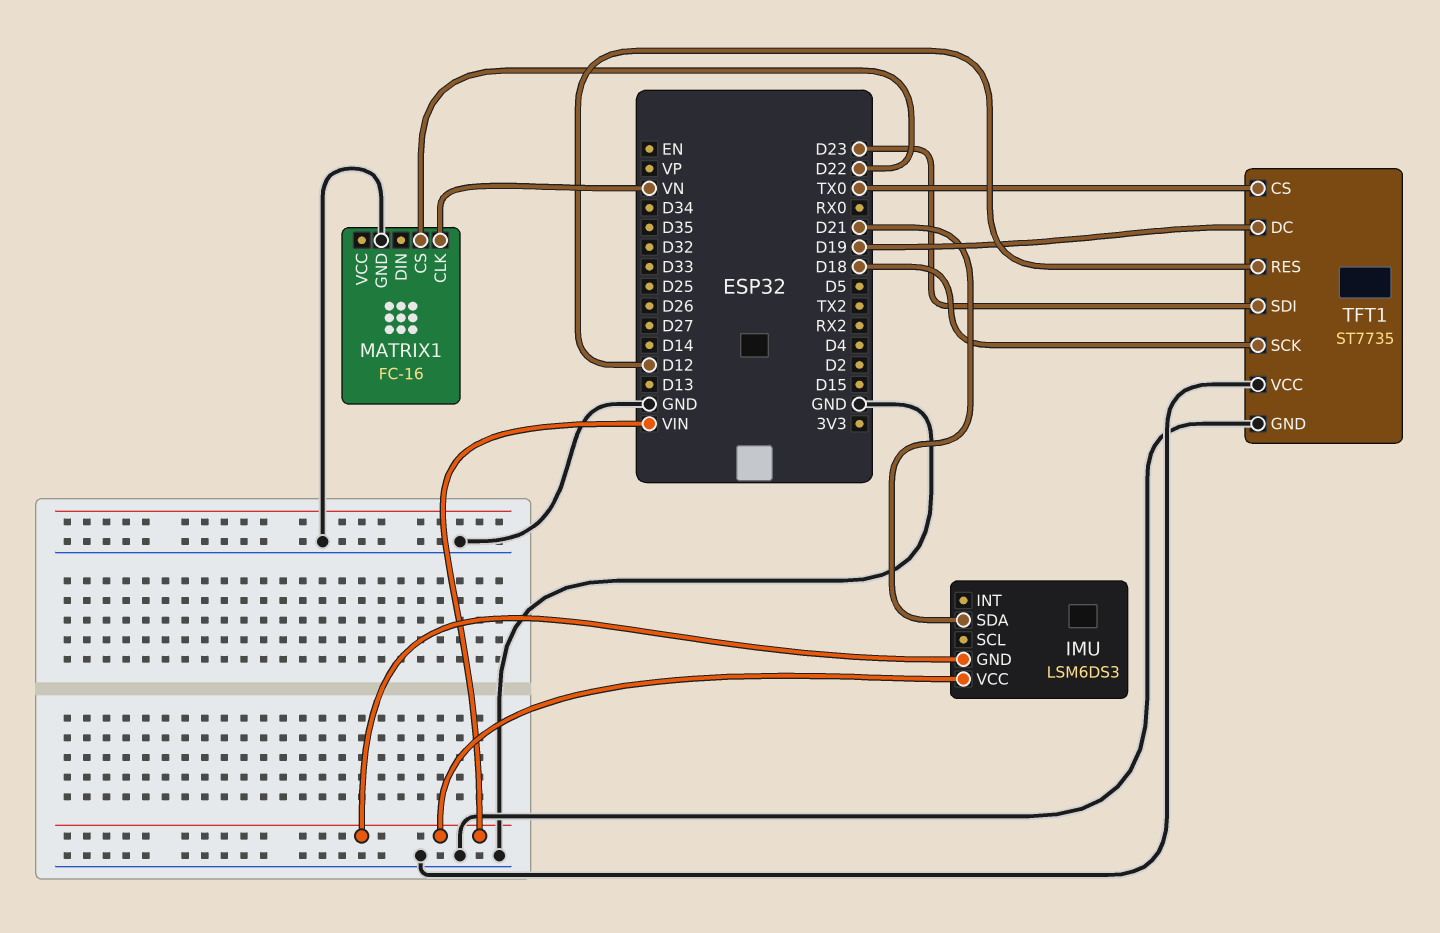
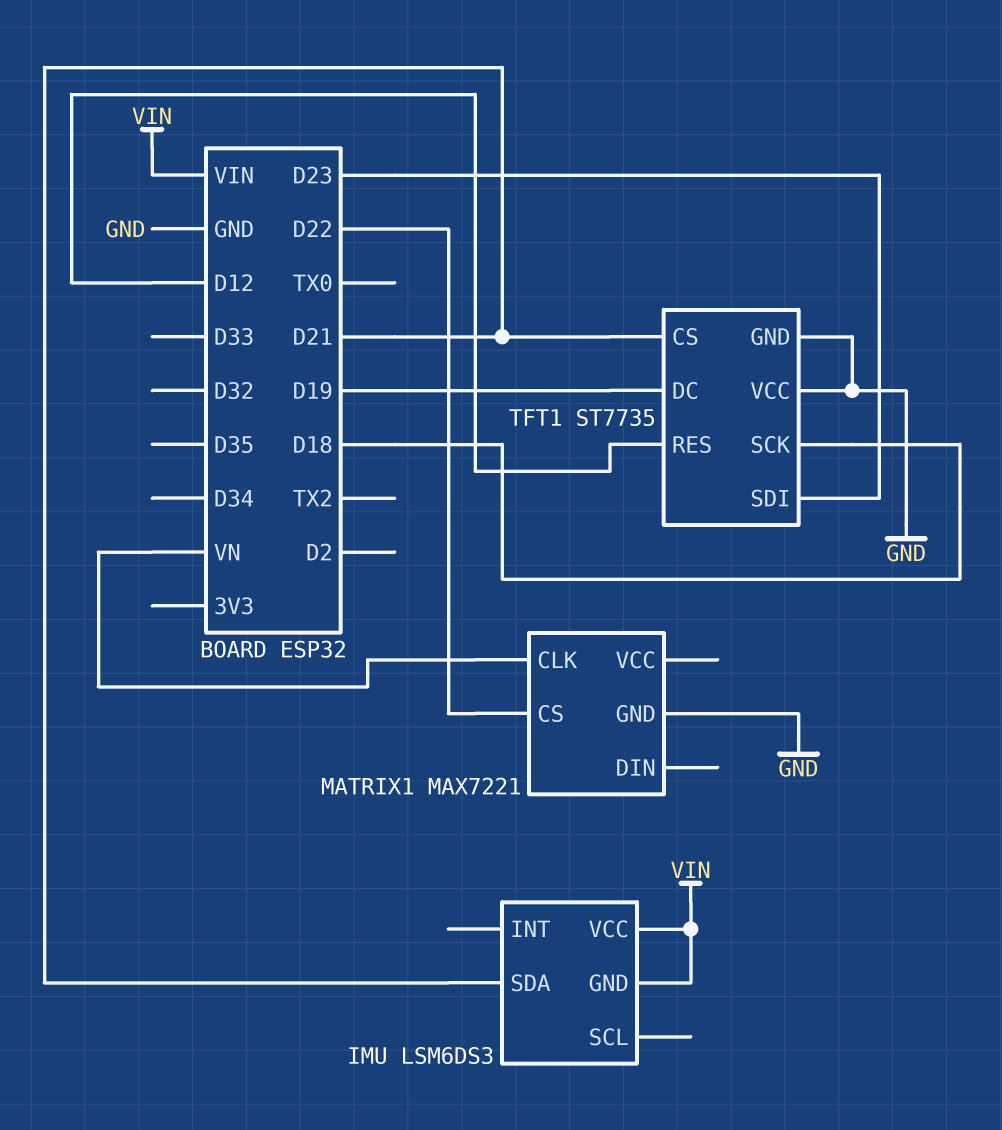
MATRIX1: FC-16 -> MAX7221
TFT1 pin CS: TX0 -> D21

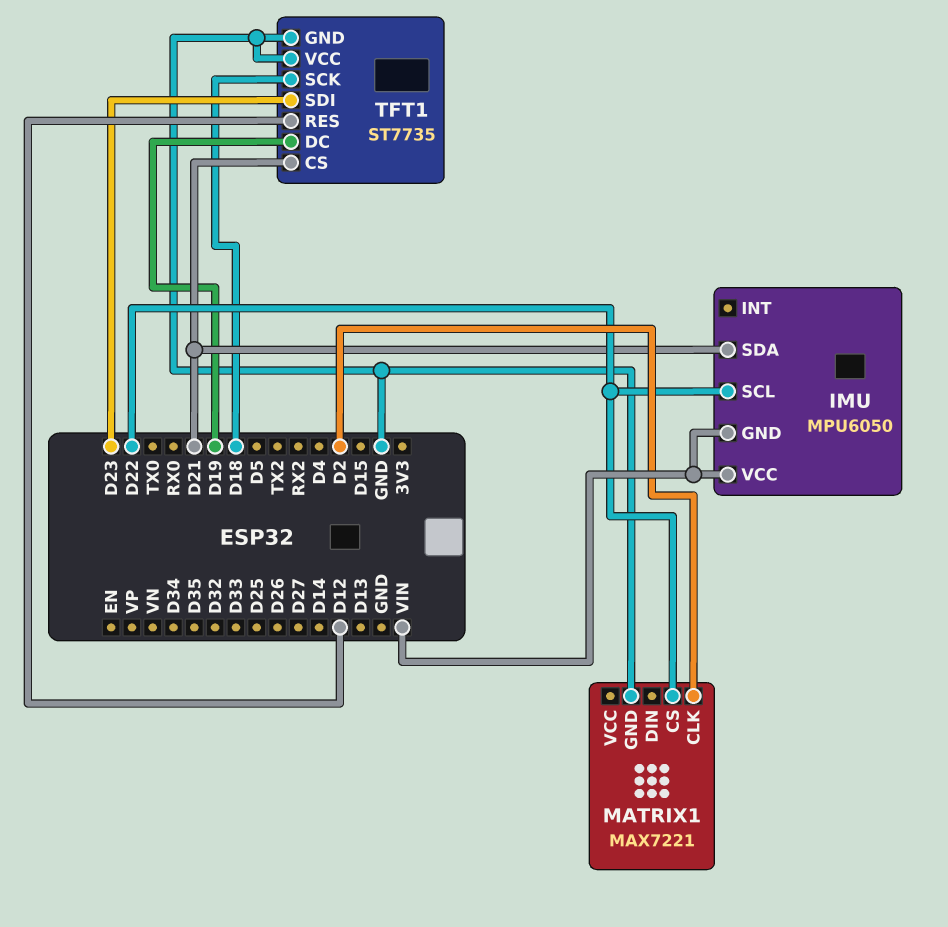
IMU: LSM6DS3 -> MPU6050
IMU pin SCL: none -> D22
MATRIX1 pin CLK: VN -> D2

